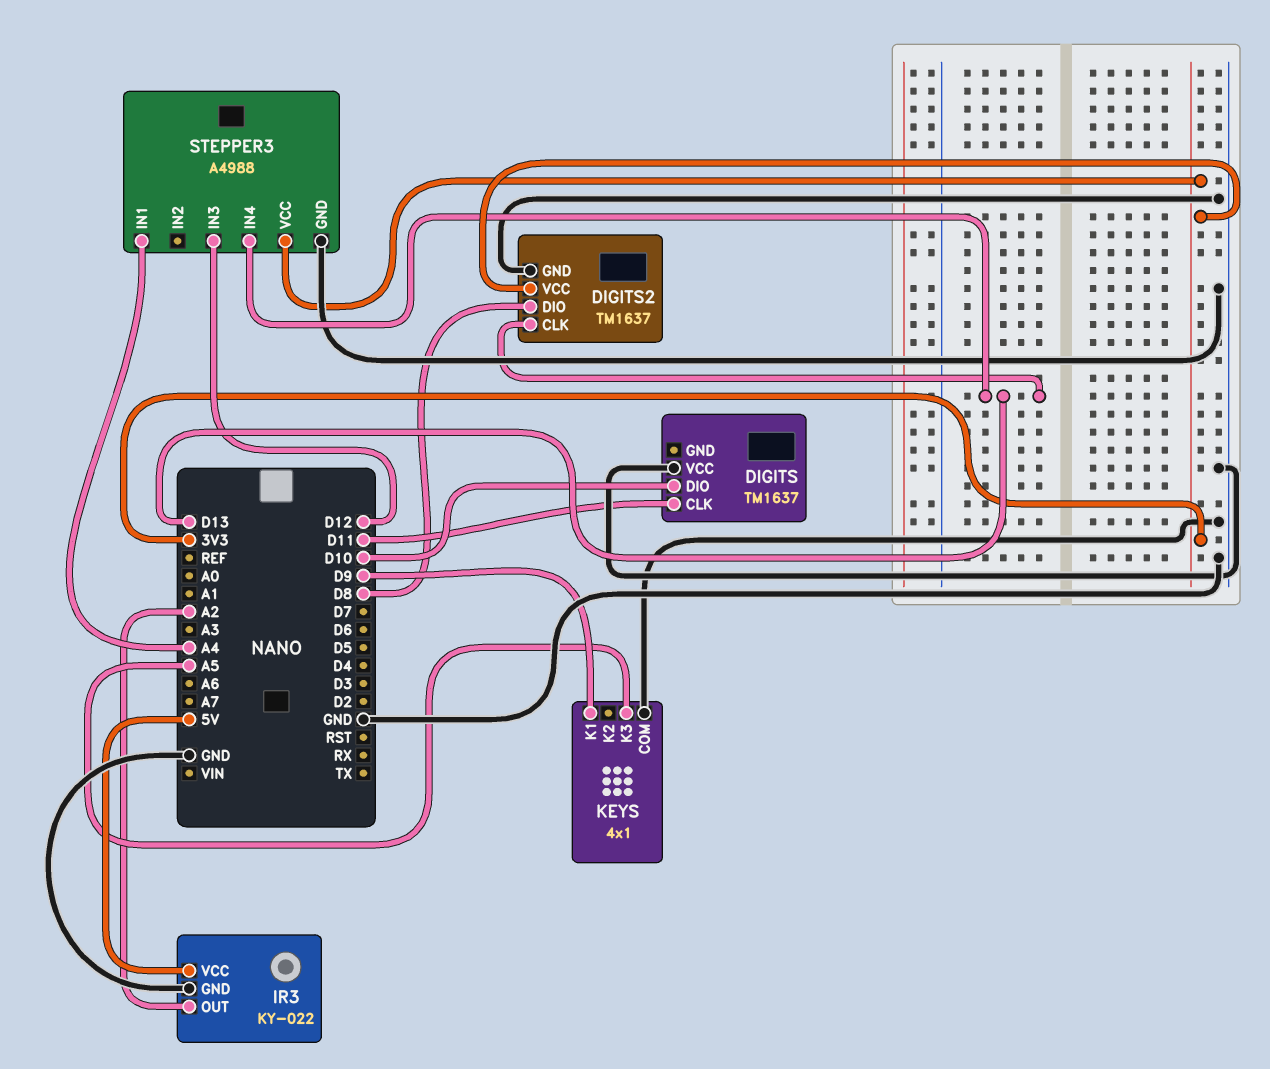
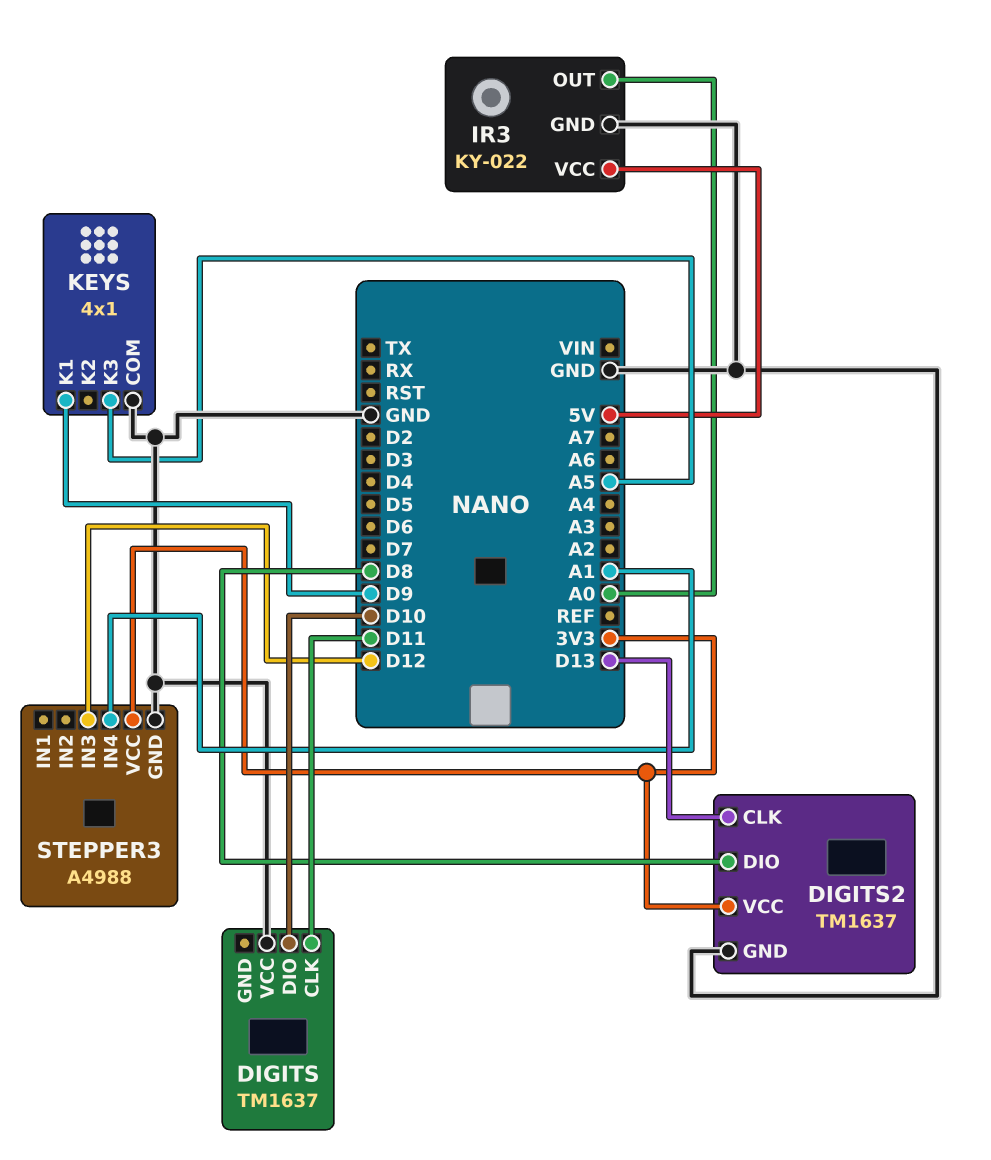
IR3 pin OUT: A2 -> A0
STEPPER3 pin IN1: A4 -> none
STEPPER3 pin IN4: D13 -> A1

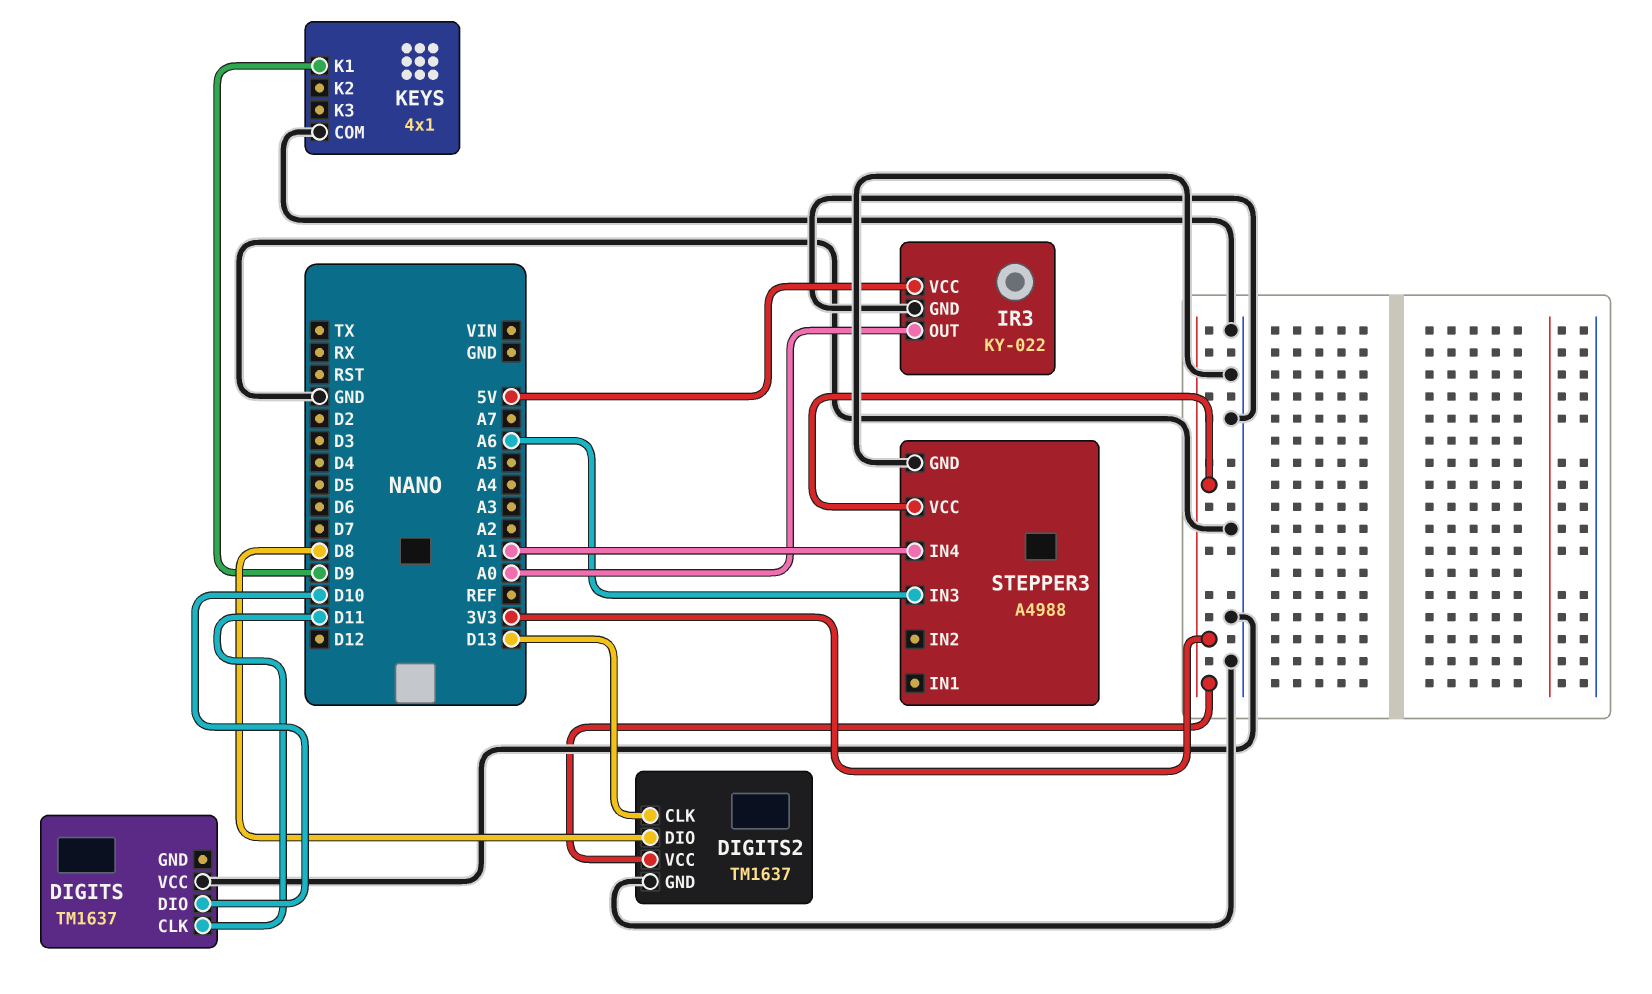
KEYS pin K3: A5 -> none
STEPPER3 pin IN3: D12 -> A6

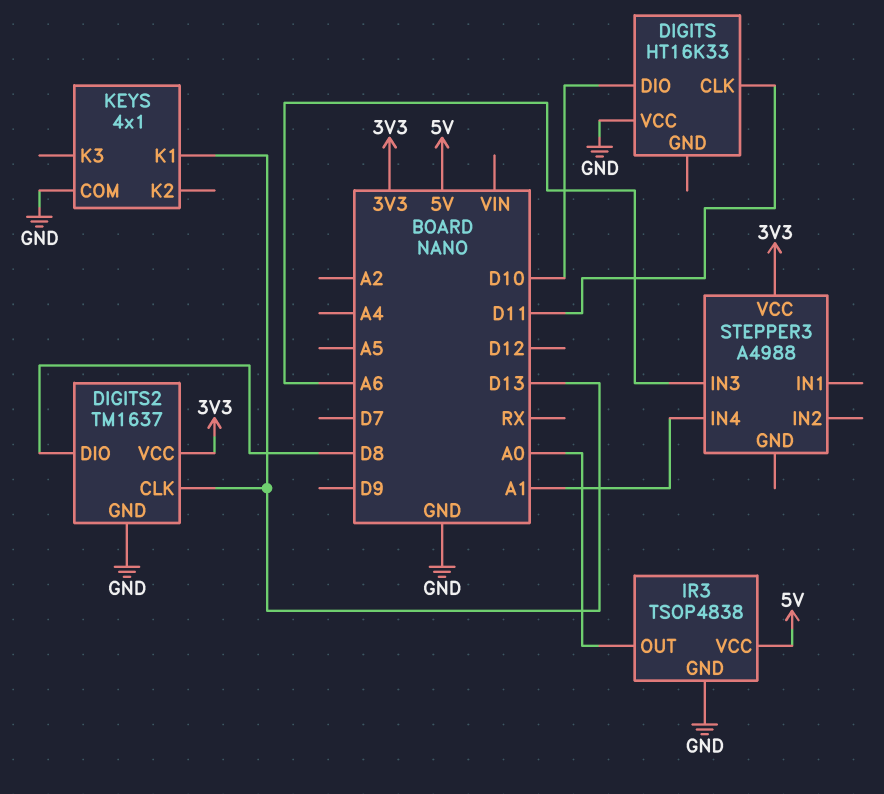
DIGITS: TM1637 -> HT16K33
IR3: KY-022 -> TSOP4838
KEYS pin K1: D9 -> D13
STEPPER3 pin GND: GND -> none

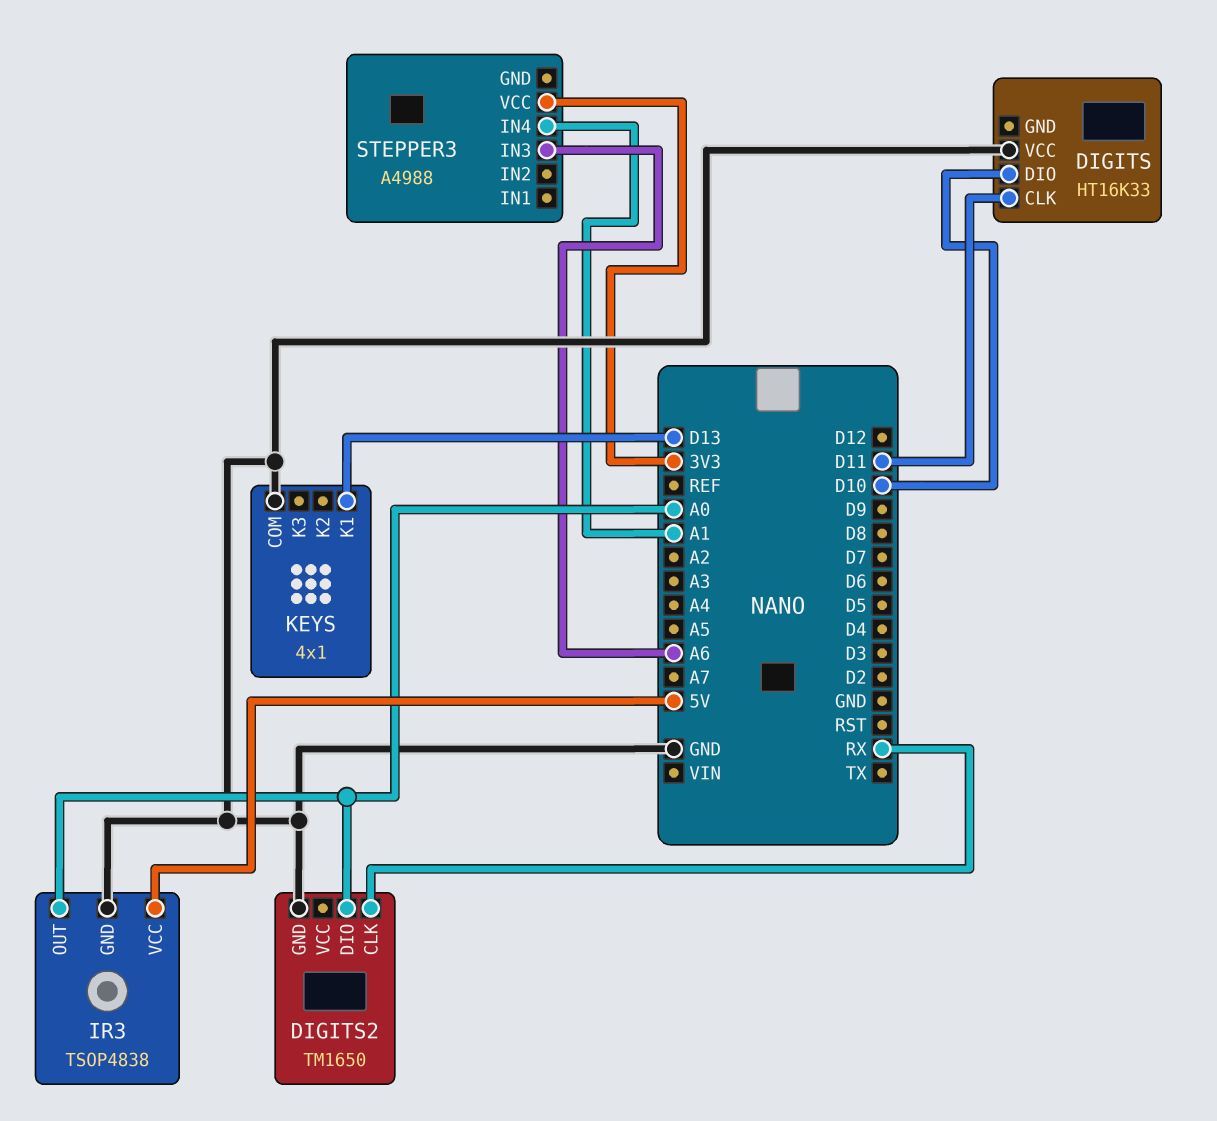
DIGITS2: TM1637 -> TM1650
DIGITS2 pin CLK: D13 -> RX
DIGITS2 pin DIO: D8 -> A0
DIGITS2 pin VCC: 3V3 -> none

